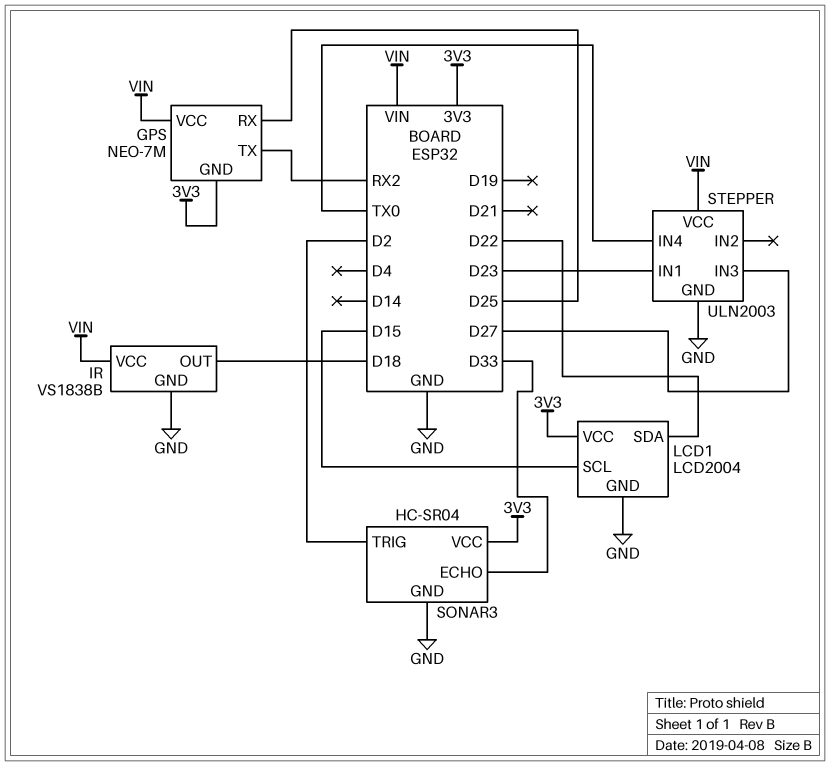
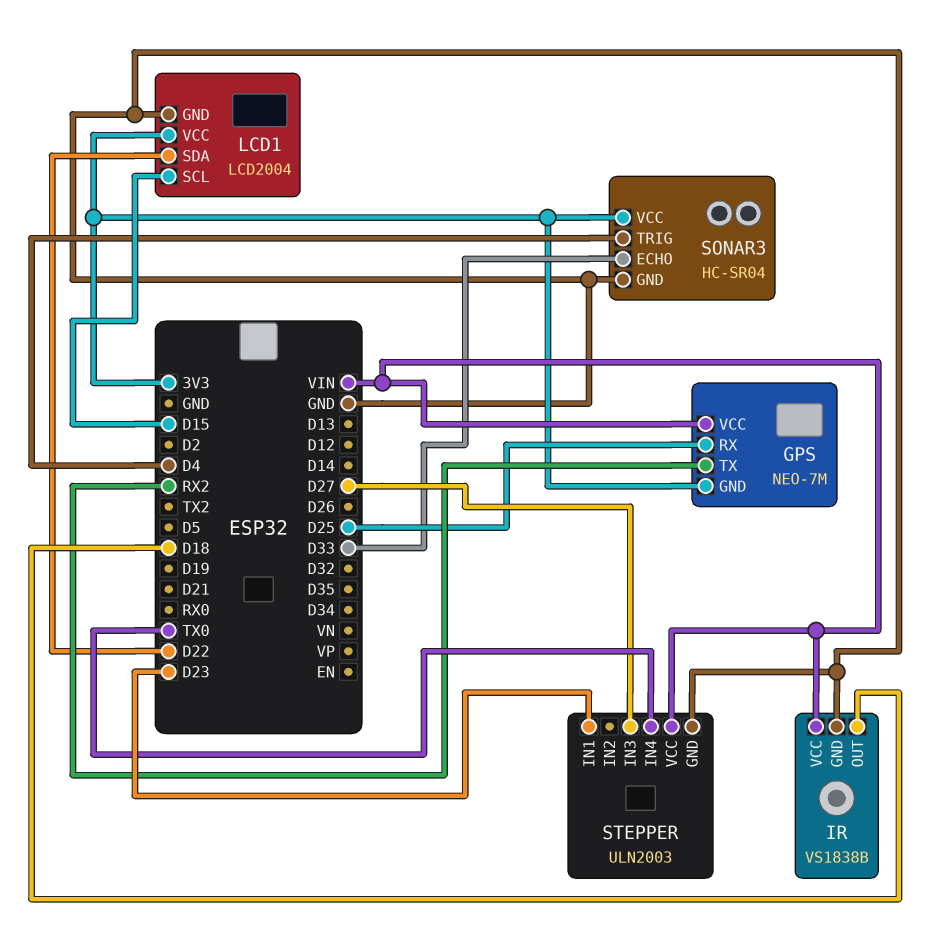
SONAR3 pin TRIG: D2 -> D4

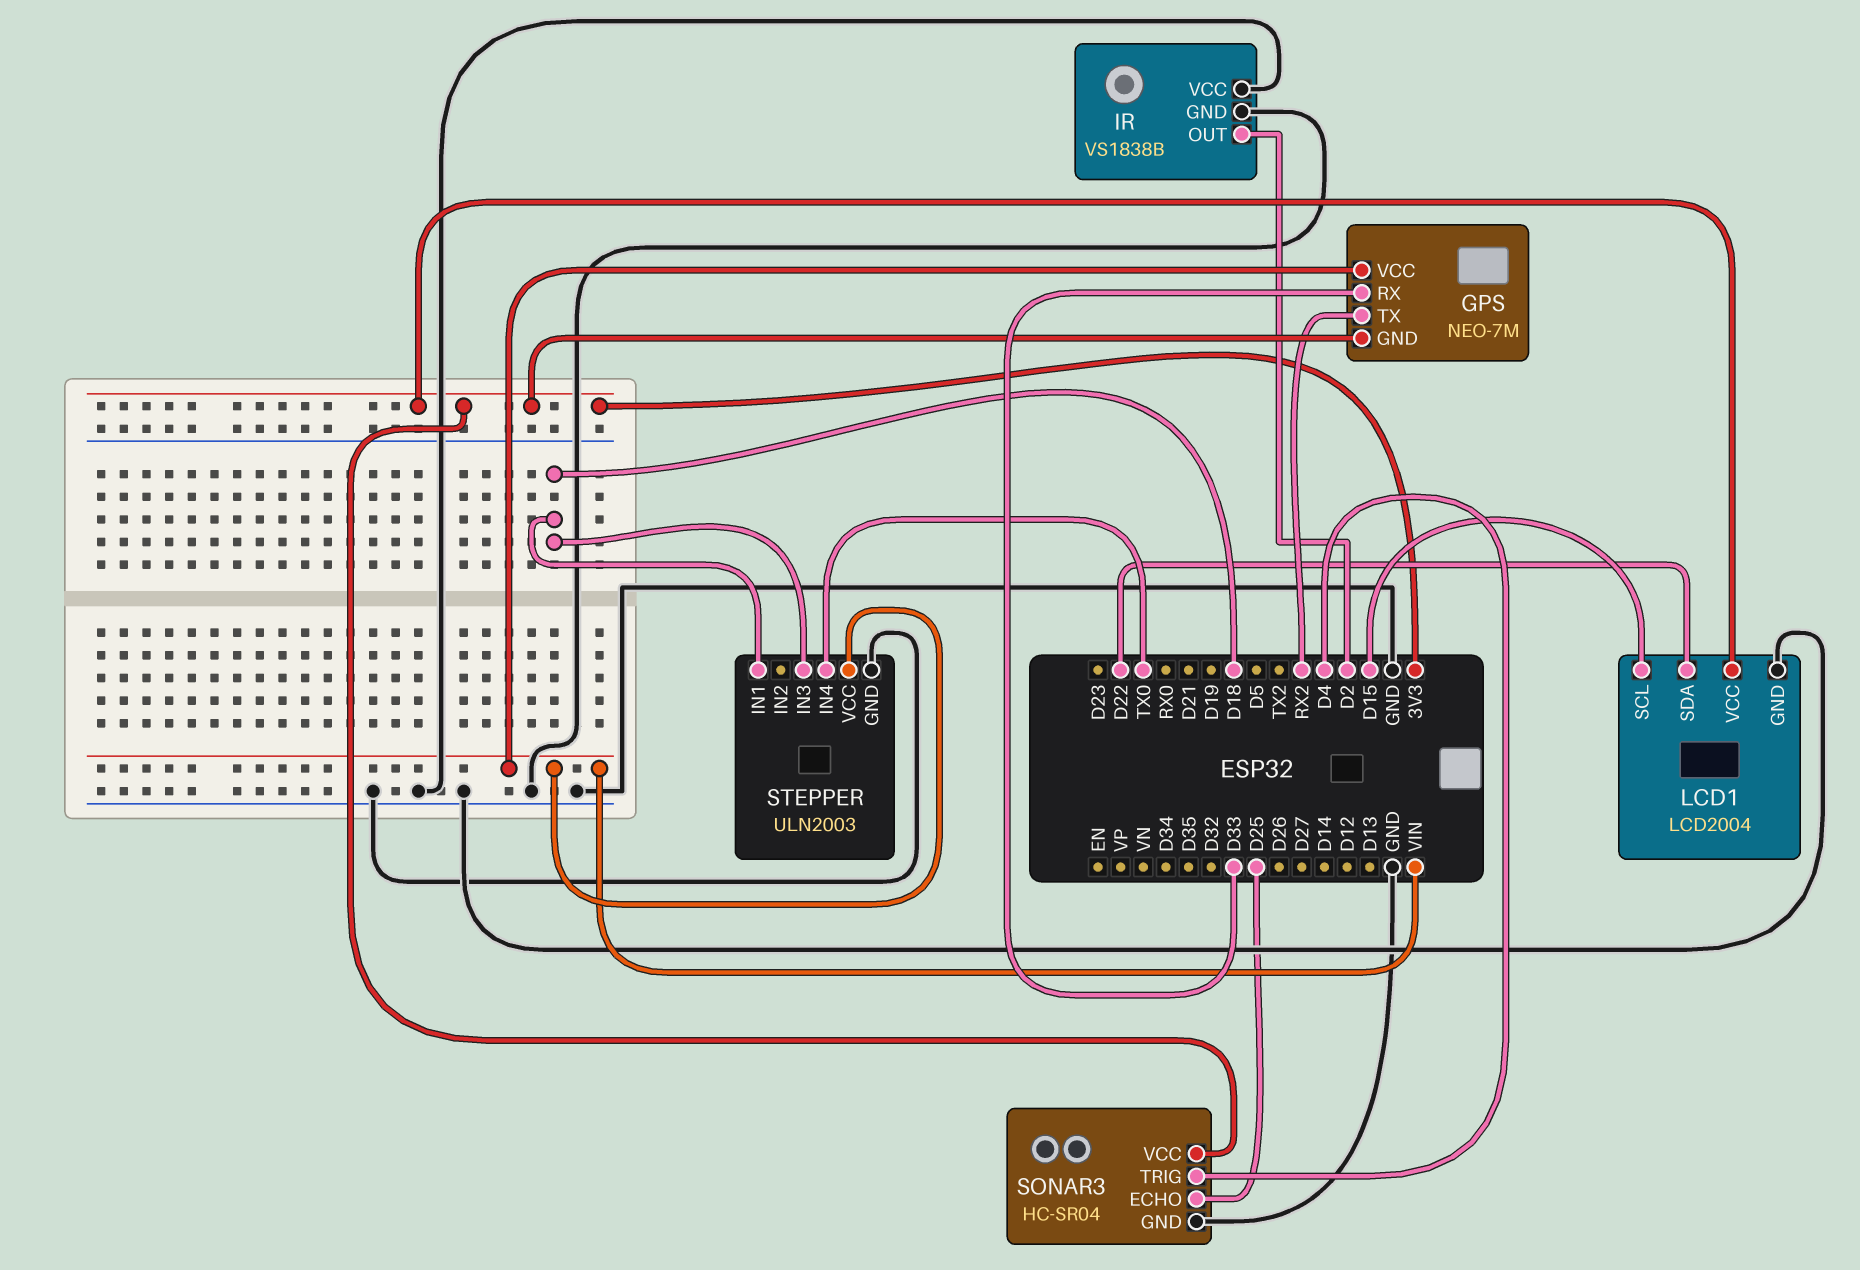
GPS pin RX: D25 -> D33
IR pin OUT: D18 -> D2
IR pin VCC: VIN -> GND
SONAR3 pin ECHO: D33 -> D25
STEPPER pin IN1: D23 -> D18
STEPPER pin IN3: D27 -> D18

